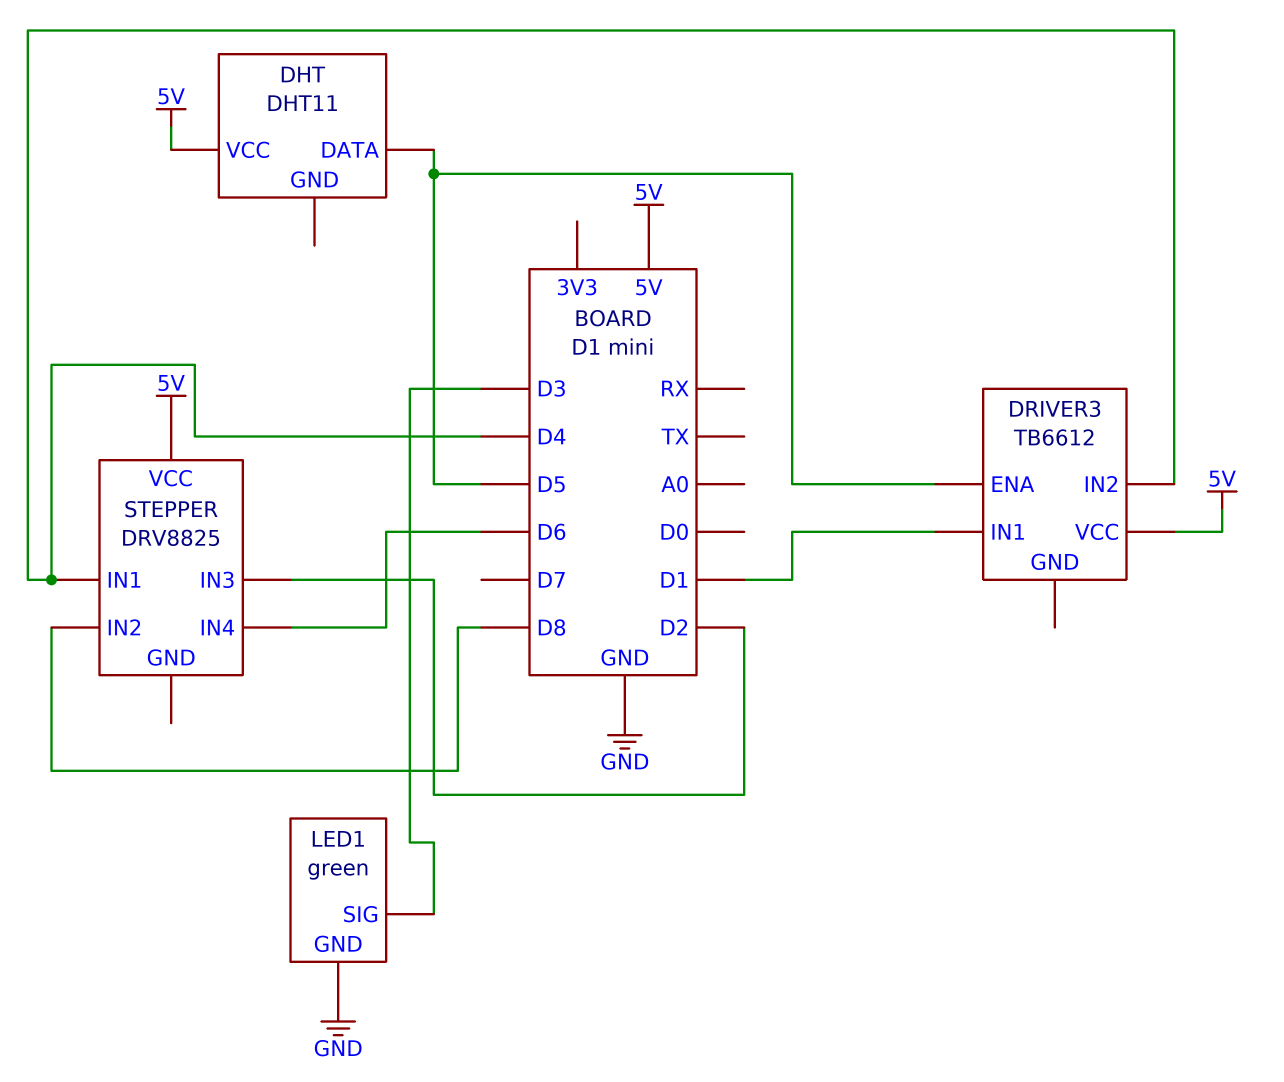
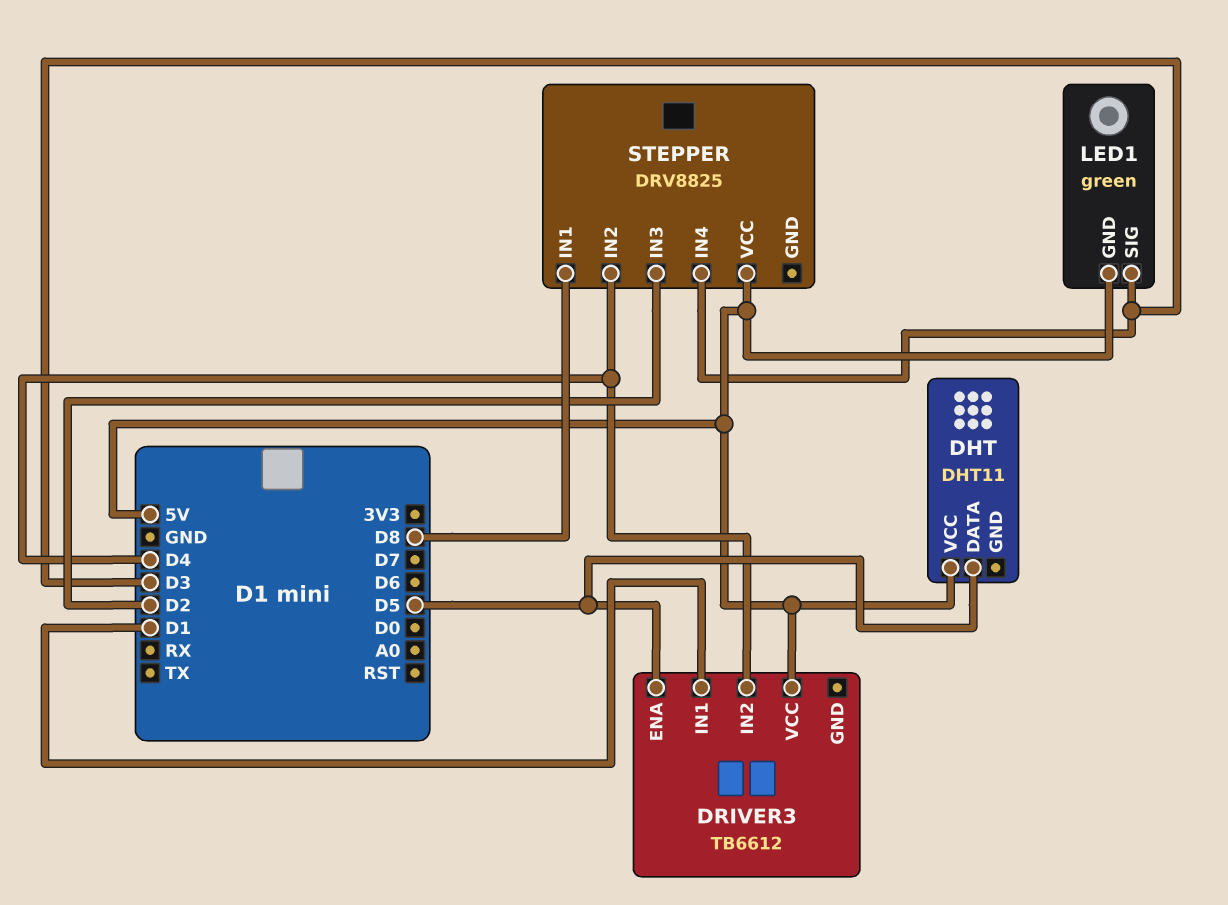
LED1 pin GND: GND -> 5V
STEPPER pin IN1: D4 -> D8
STEPPER pin IN2: D8 -> D4
STEPPER pin IN4: D6 -> D3

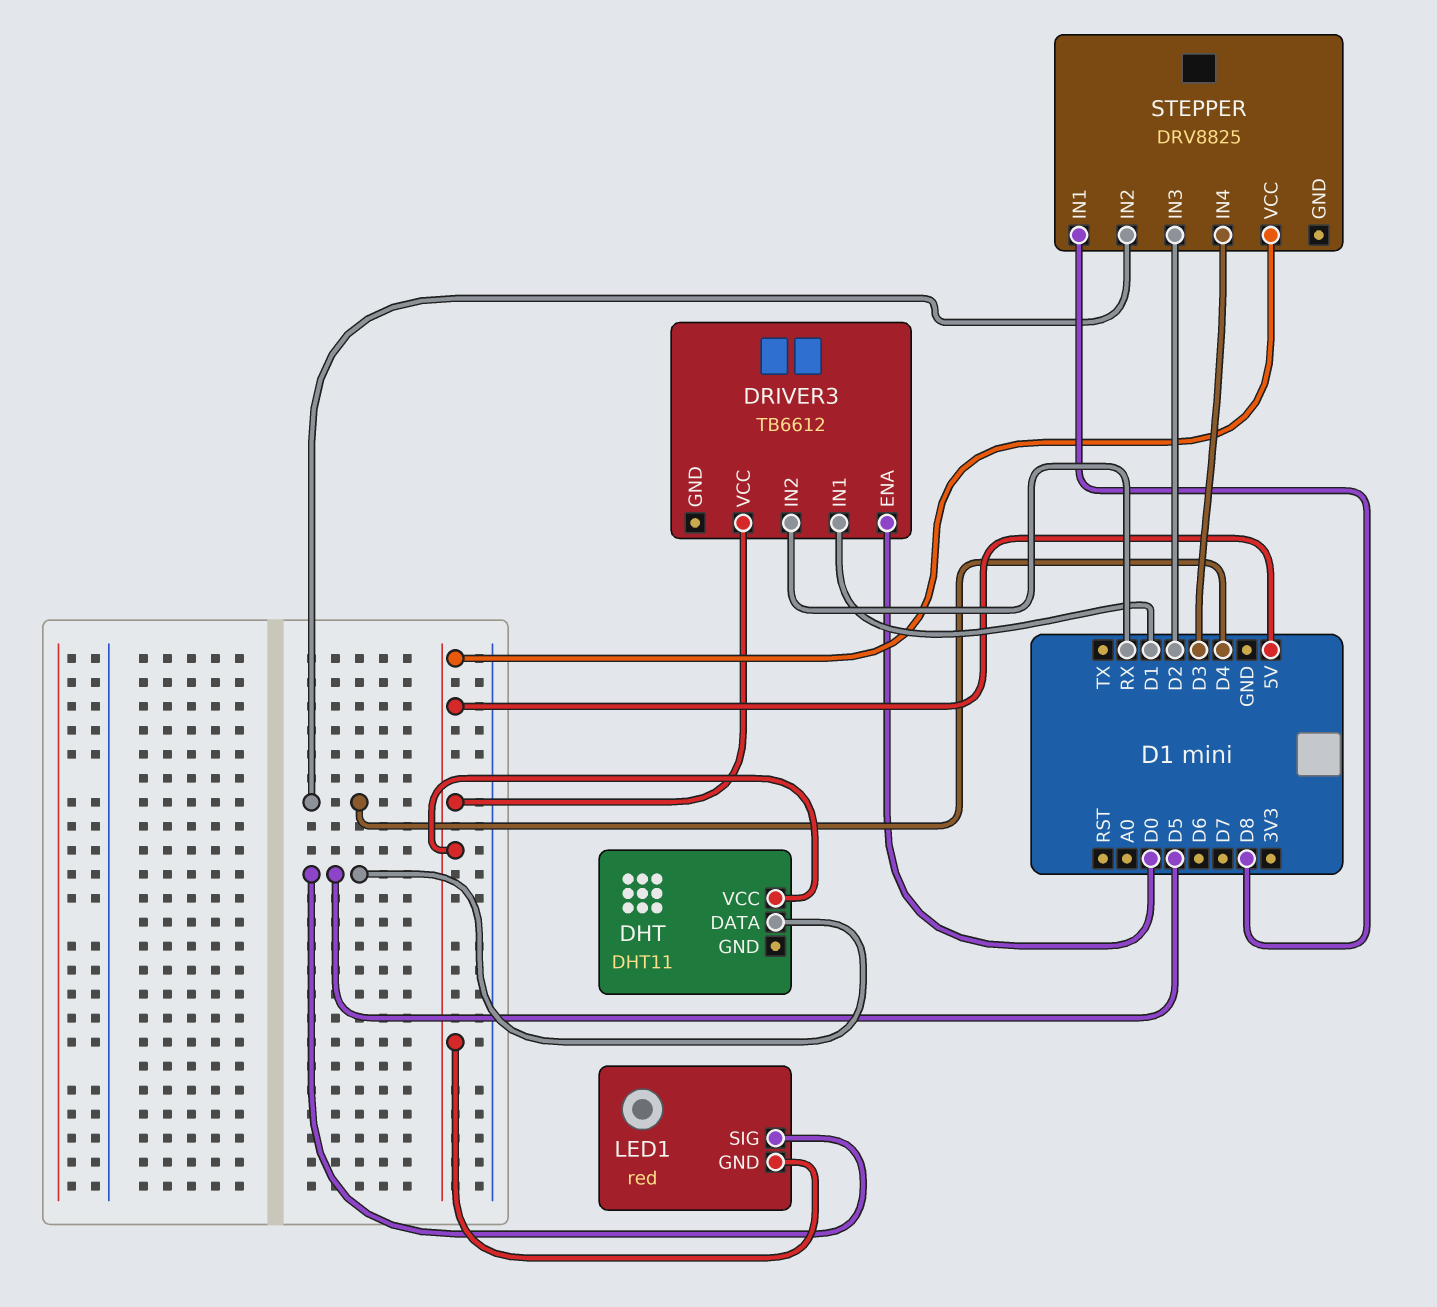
DRIVER3 pin ENA: D5 -> D0
DRIVER3 pin IN2: D4 -> RX
LED1: green -> red
LED1 pin SIG: D3 -> D5

